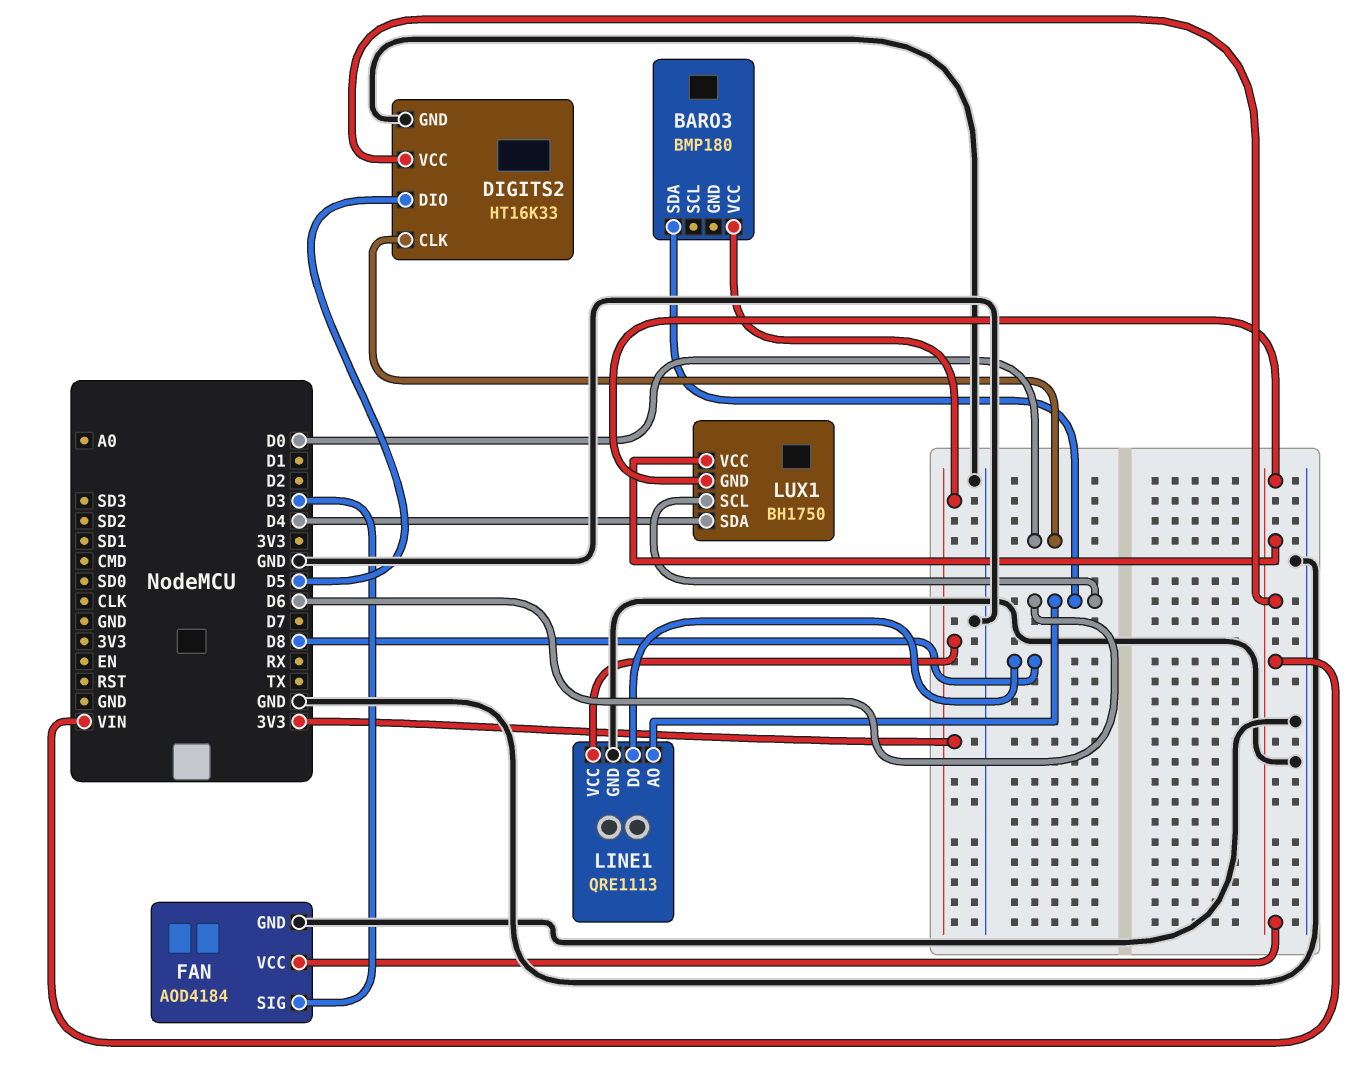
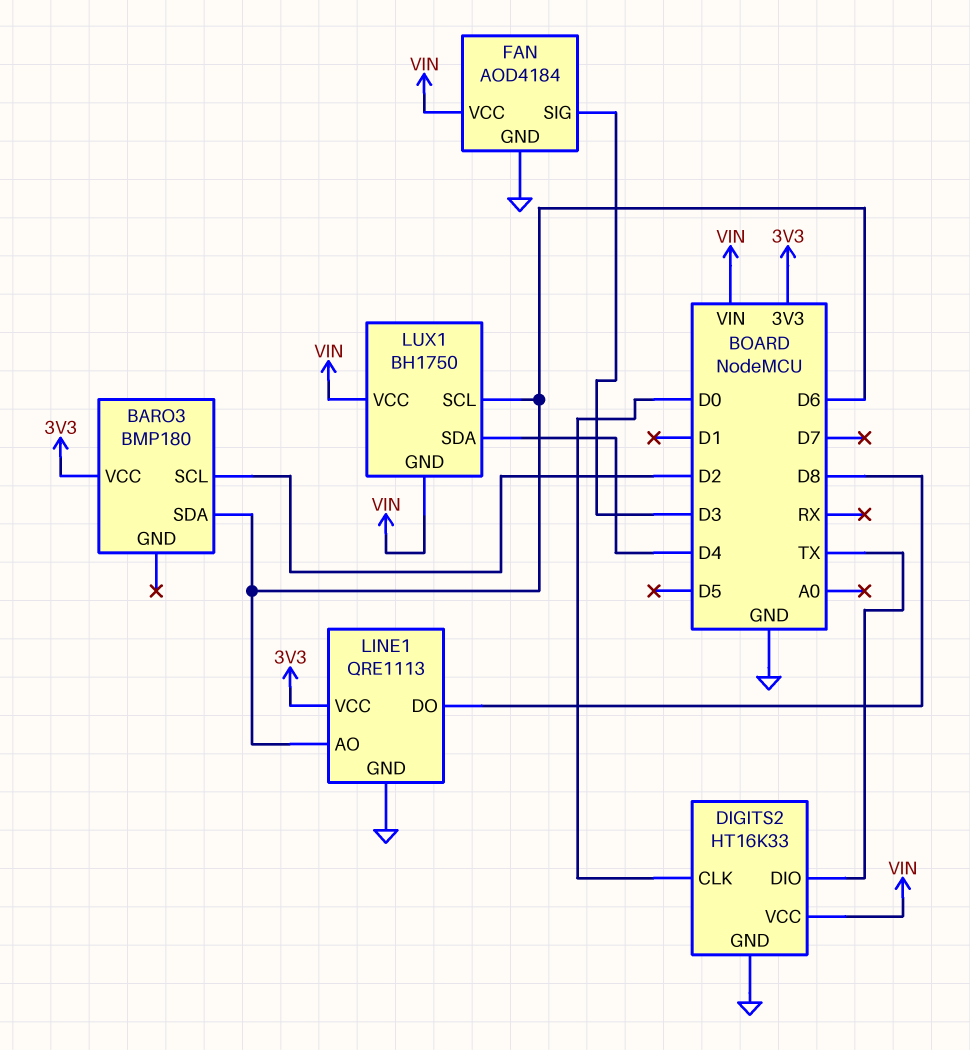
BARO3 pin SCL: none -> D2
DIGITS2 pin DIO: D5 -> TX

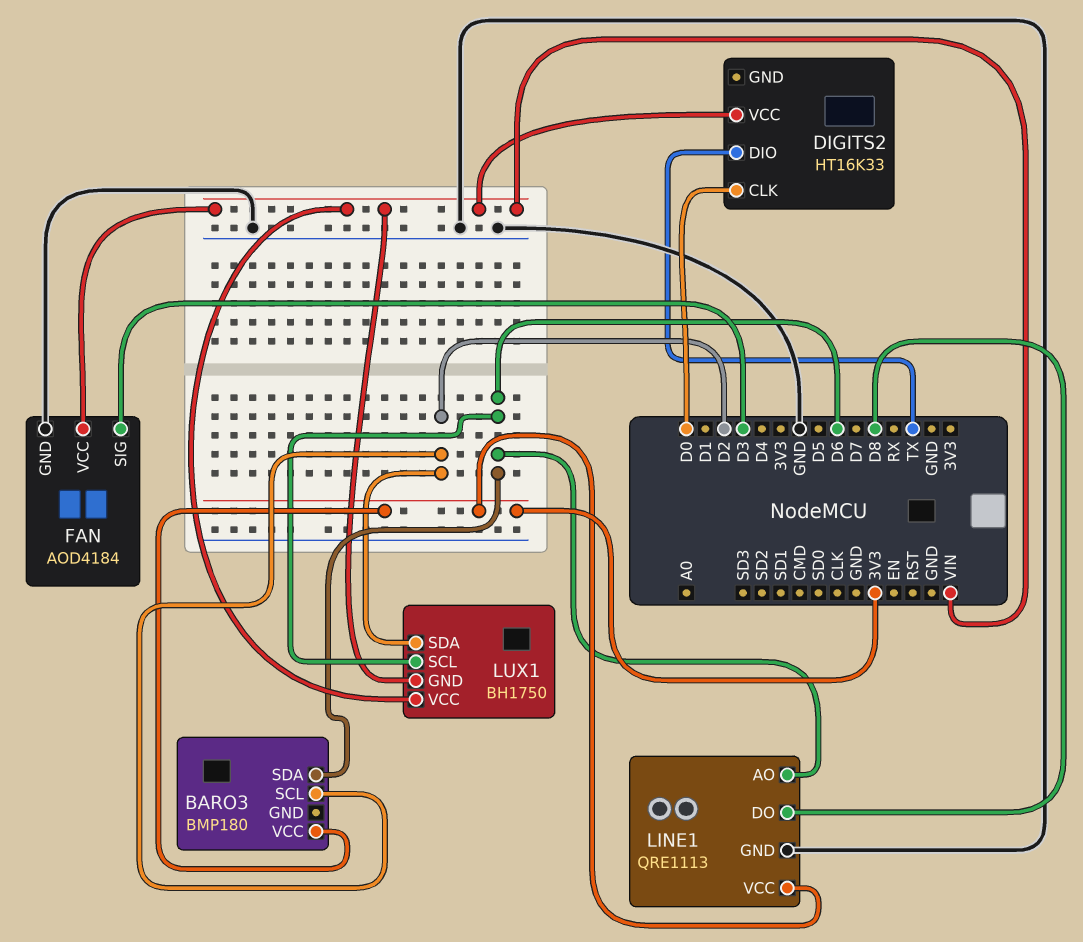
DIGITS2 pin GND: GND -> none
LUX1 pin SDA: D4 -> D2

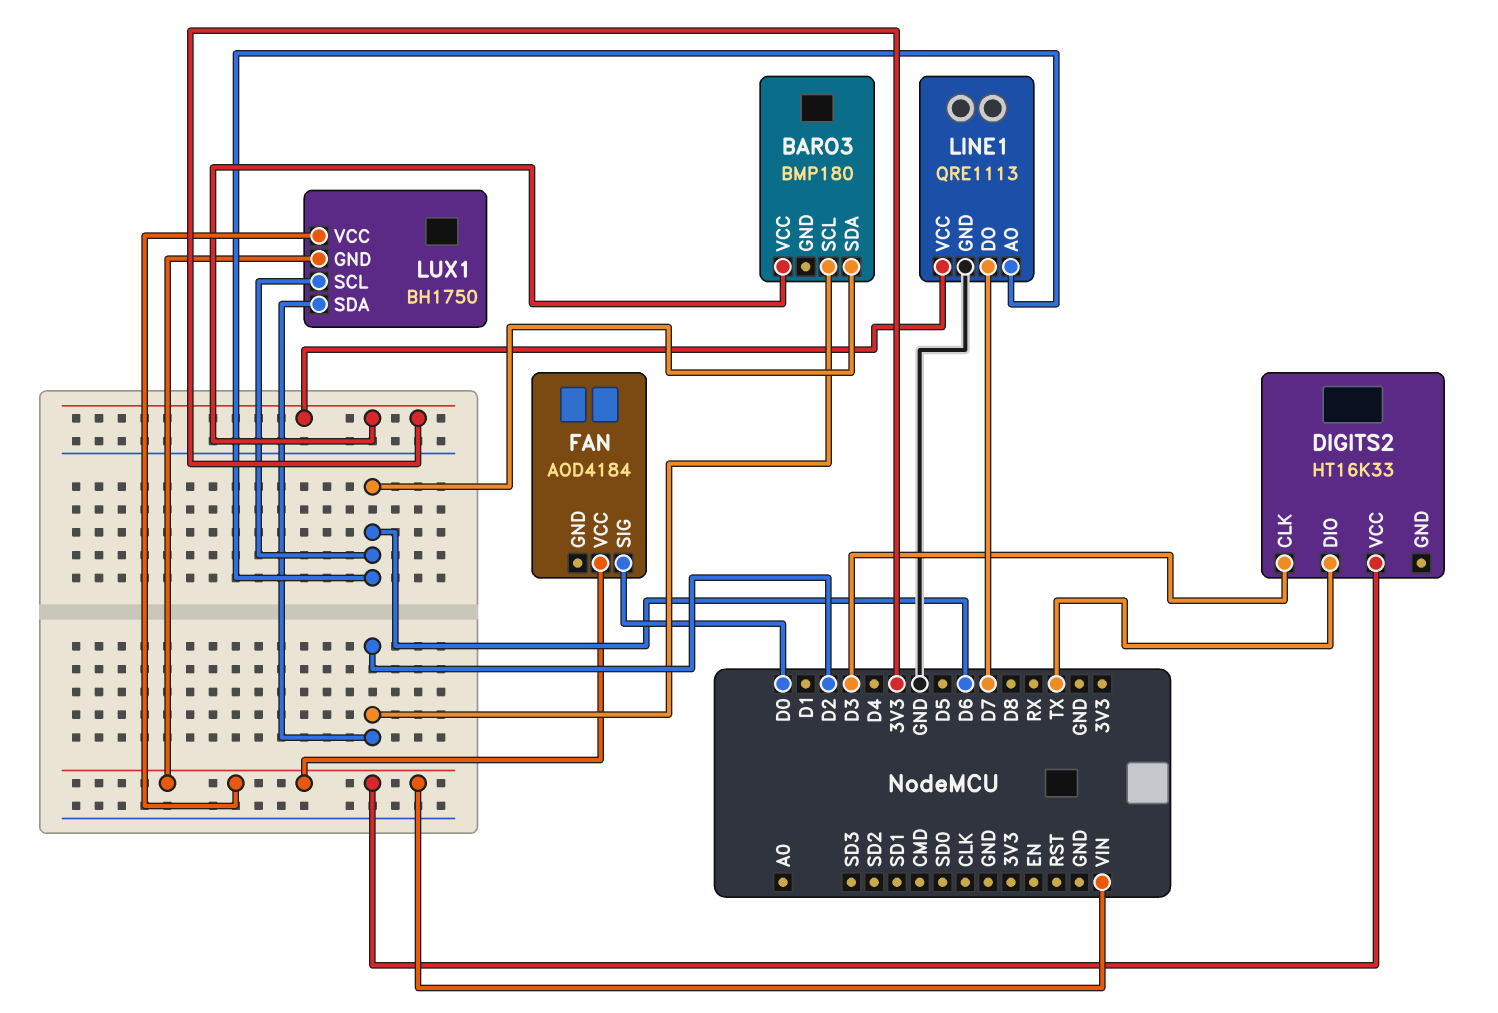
DIGITS2 pin CLK: D0 -> D3
FAN pin GND: GND -> none
FAN pin SIG: D3 -> D0
LINE1 pin DO: D8 -> D7

